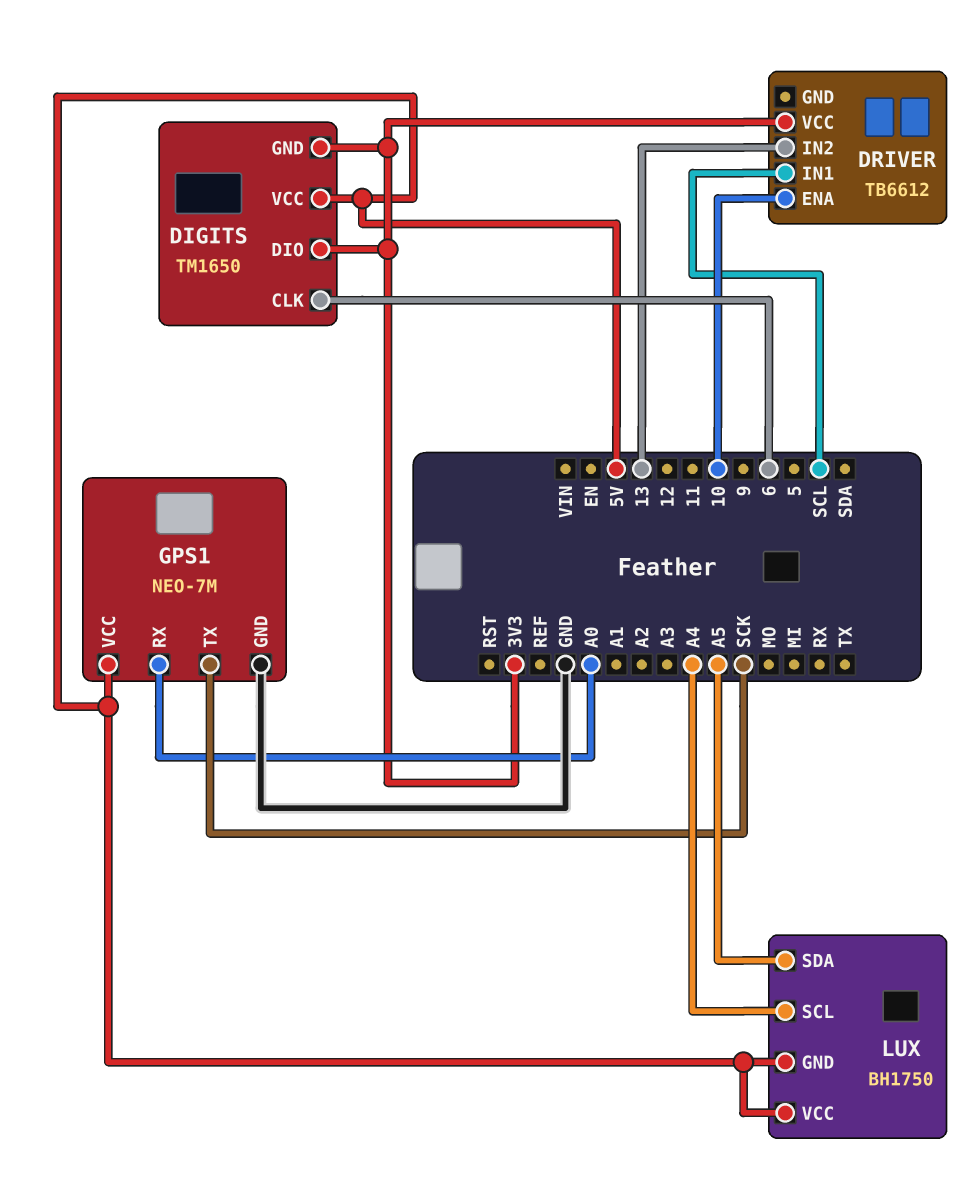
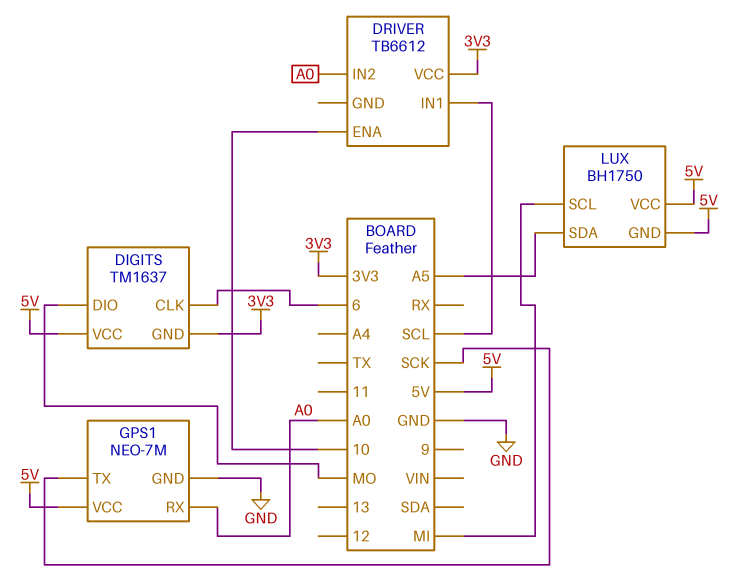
DIGITS: TM1650 -> TM1637
DIGITS pin DIO: 3V3 -> MO
DRIVER pin IN2: 13 -> A0
LUX pin SCL: A4 -> MI

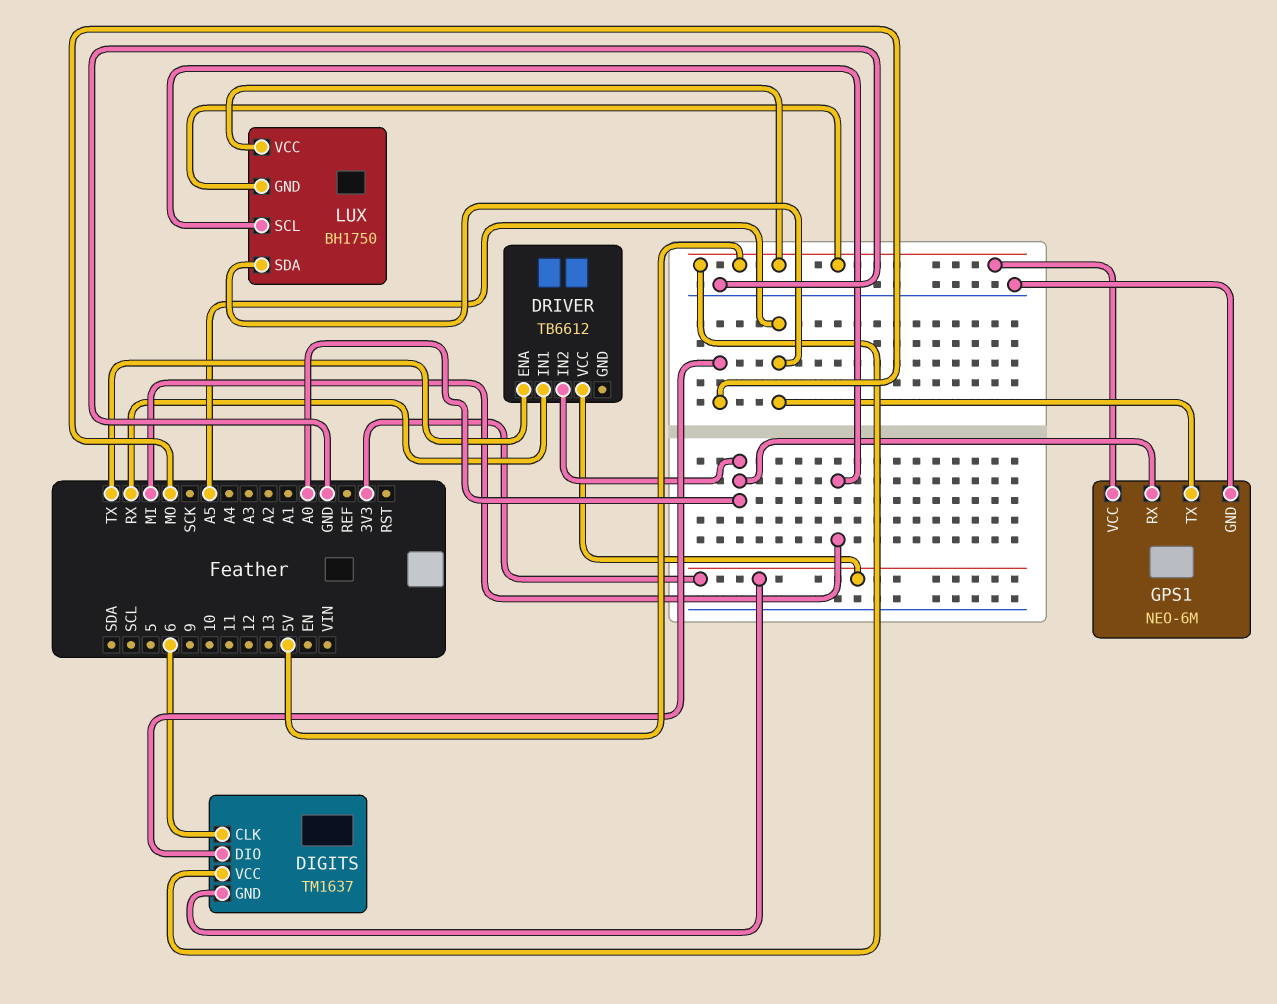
DRIVER pin ENA: 10 -> TX
DRIVER pin IN1: SCL -> RX
GPS1: NEO-7M -> NEO-6M
GPS1 pin TX: SCK -> A5

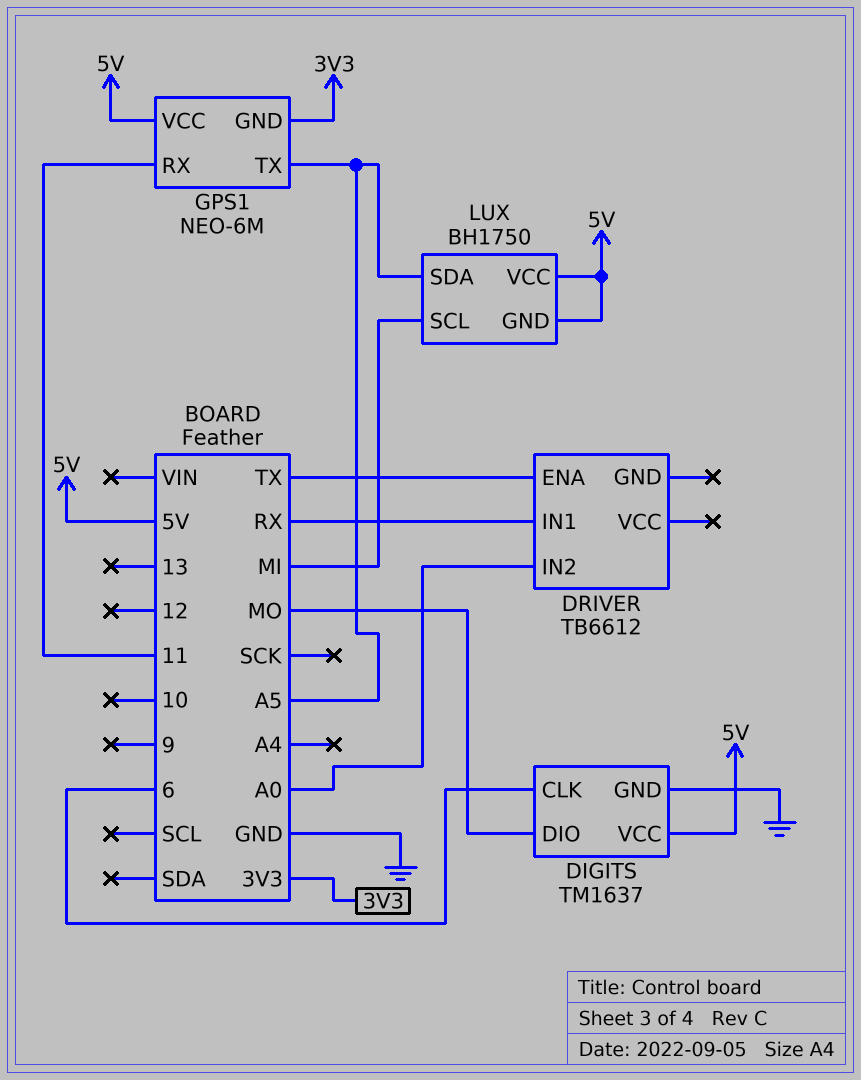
DIGITS pin GND: 3V3 -> GND
DRIVER pin VCC: 3V3 -> none
GPS1 pin GND: GND -> 3V3
GPS1 pin RX: A0 -> 11

